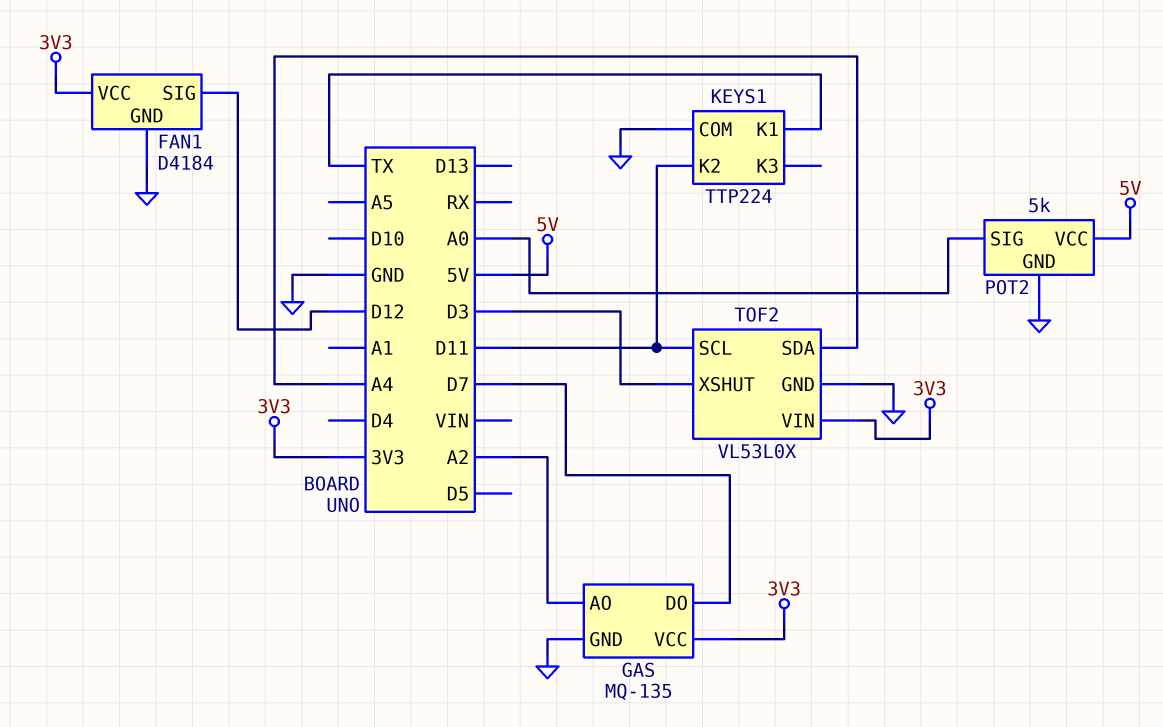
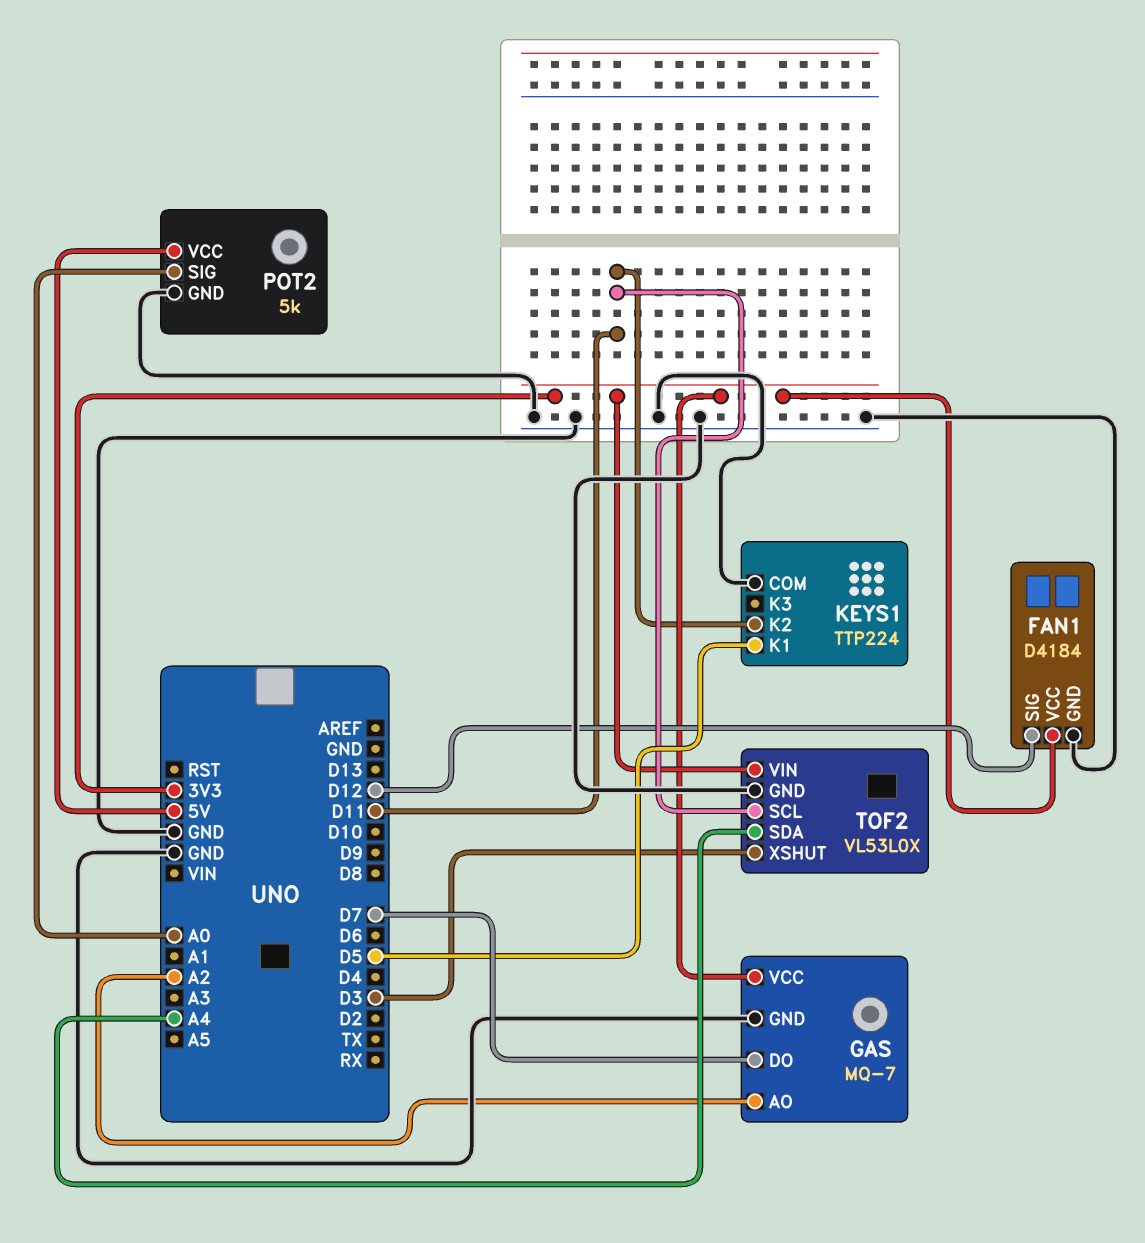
GAS: MQ-135 -> MQ-7
KEYS1 pin K1: TX -> D5

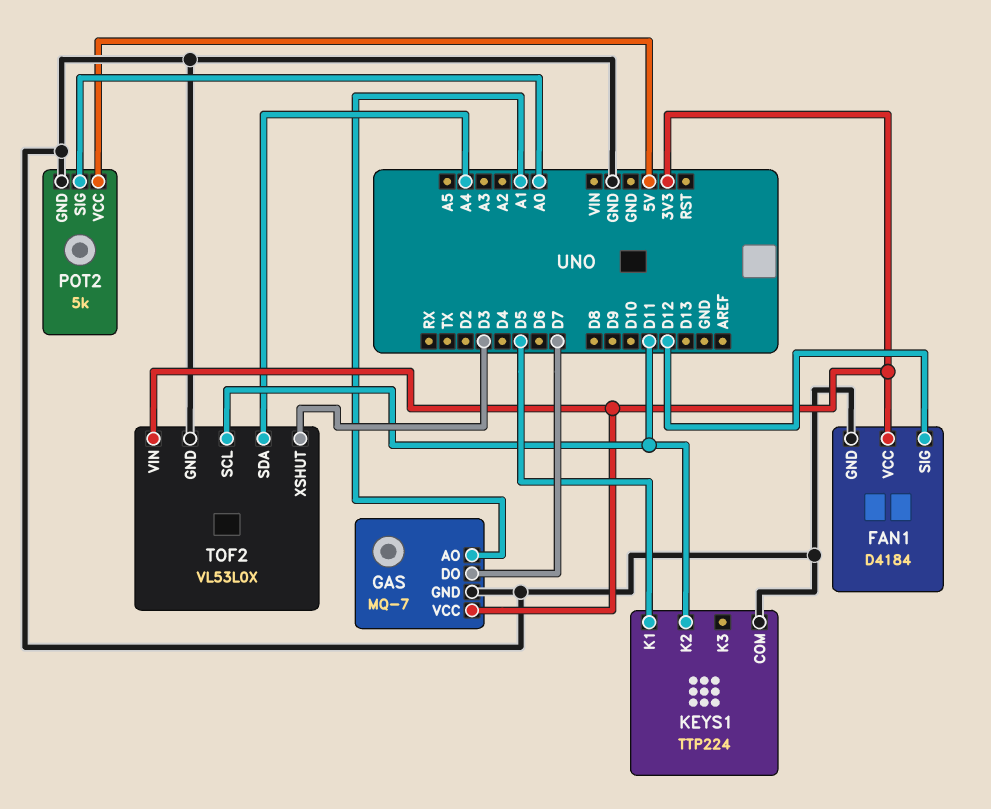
GAS pin AO: A2 -> A1

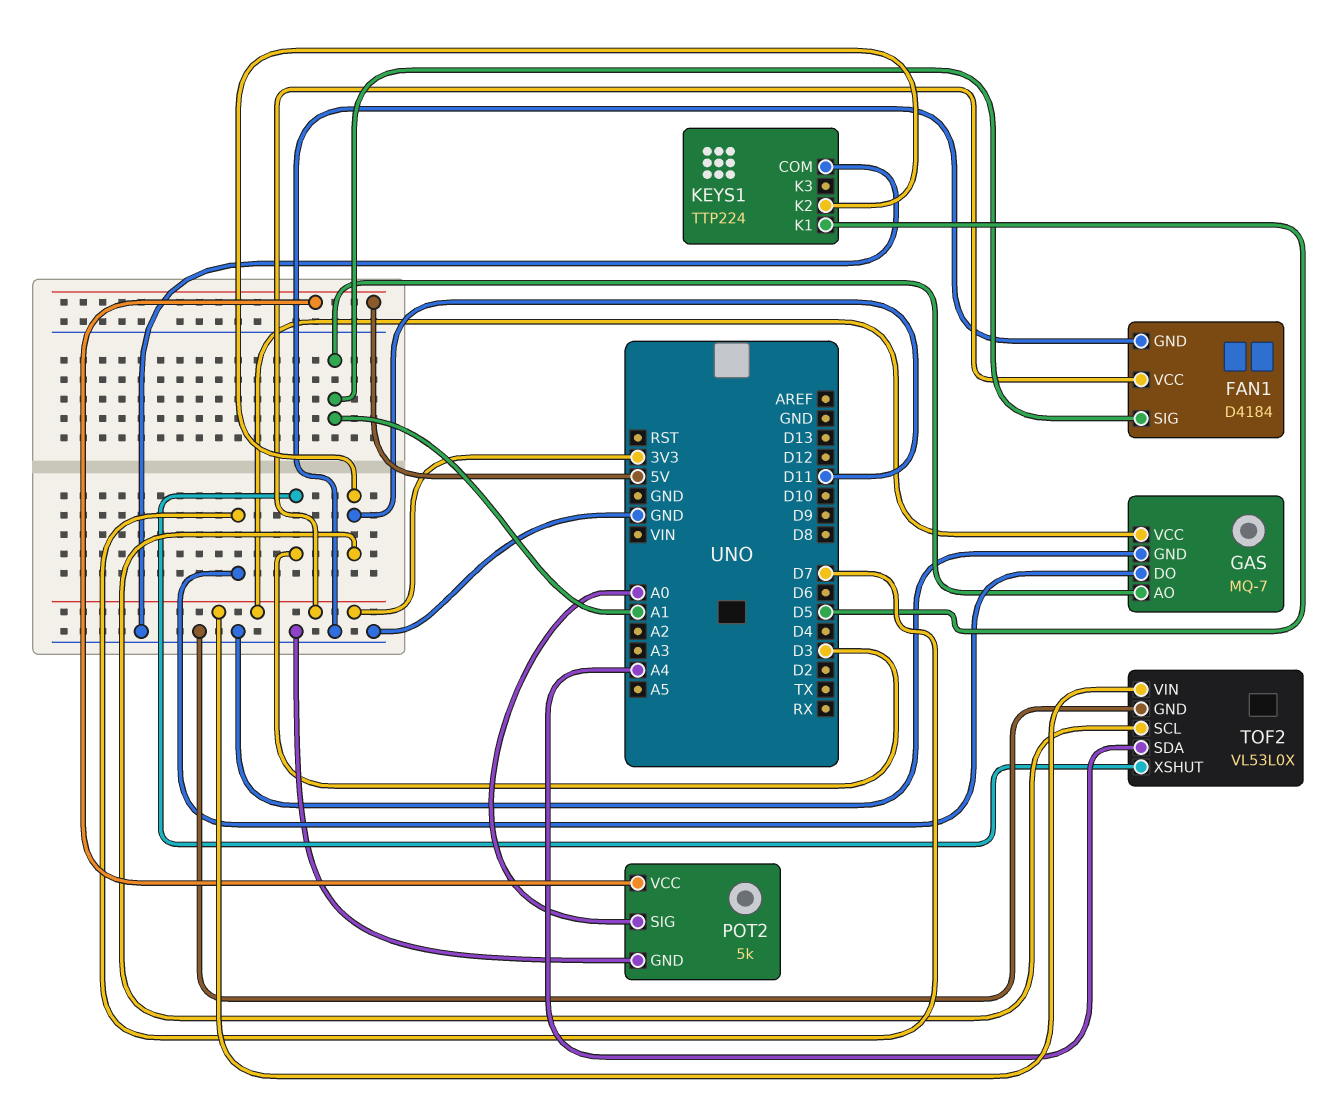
FAN1 pin SIG: D12 -> A1

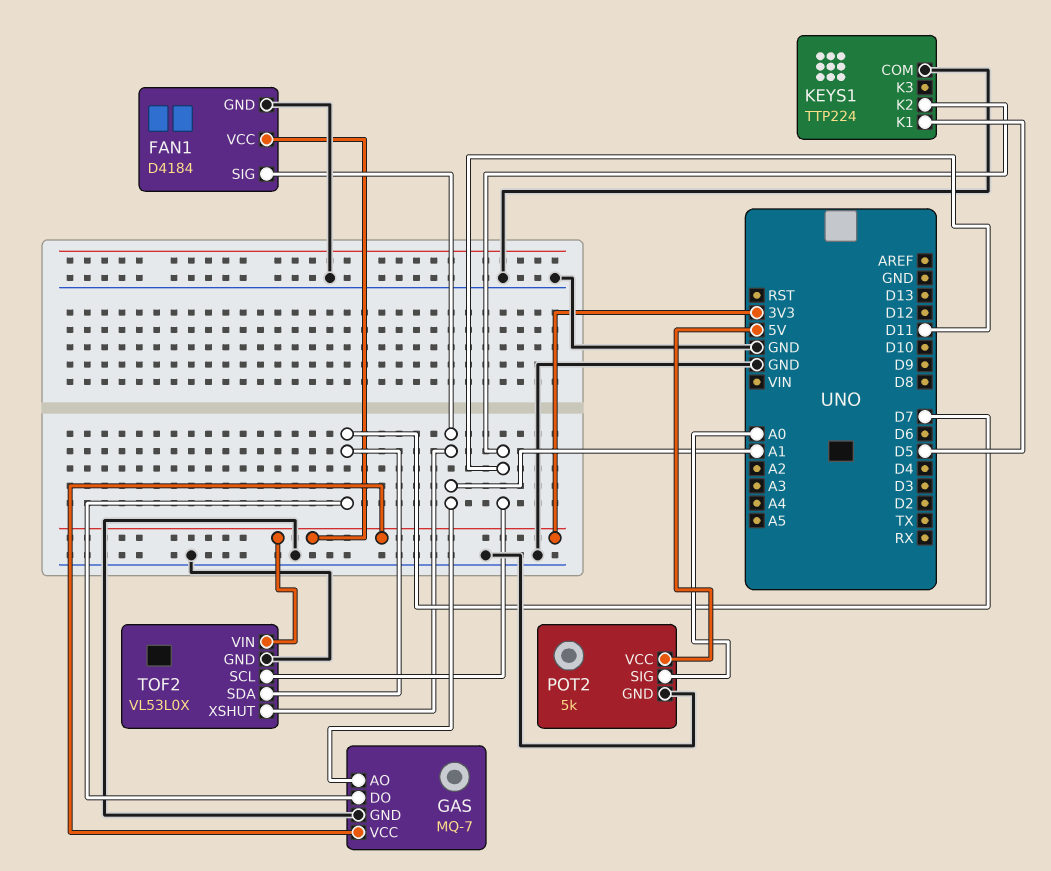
TOF2 pin SDA: A4 -> D7
TOF2 pin XSHUT: D3 -> A1

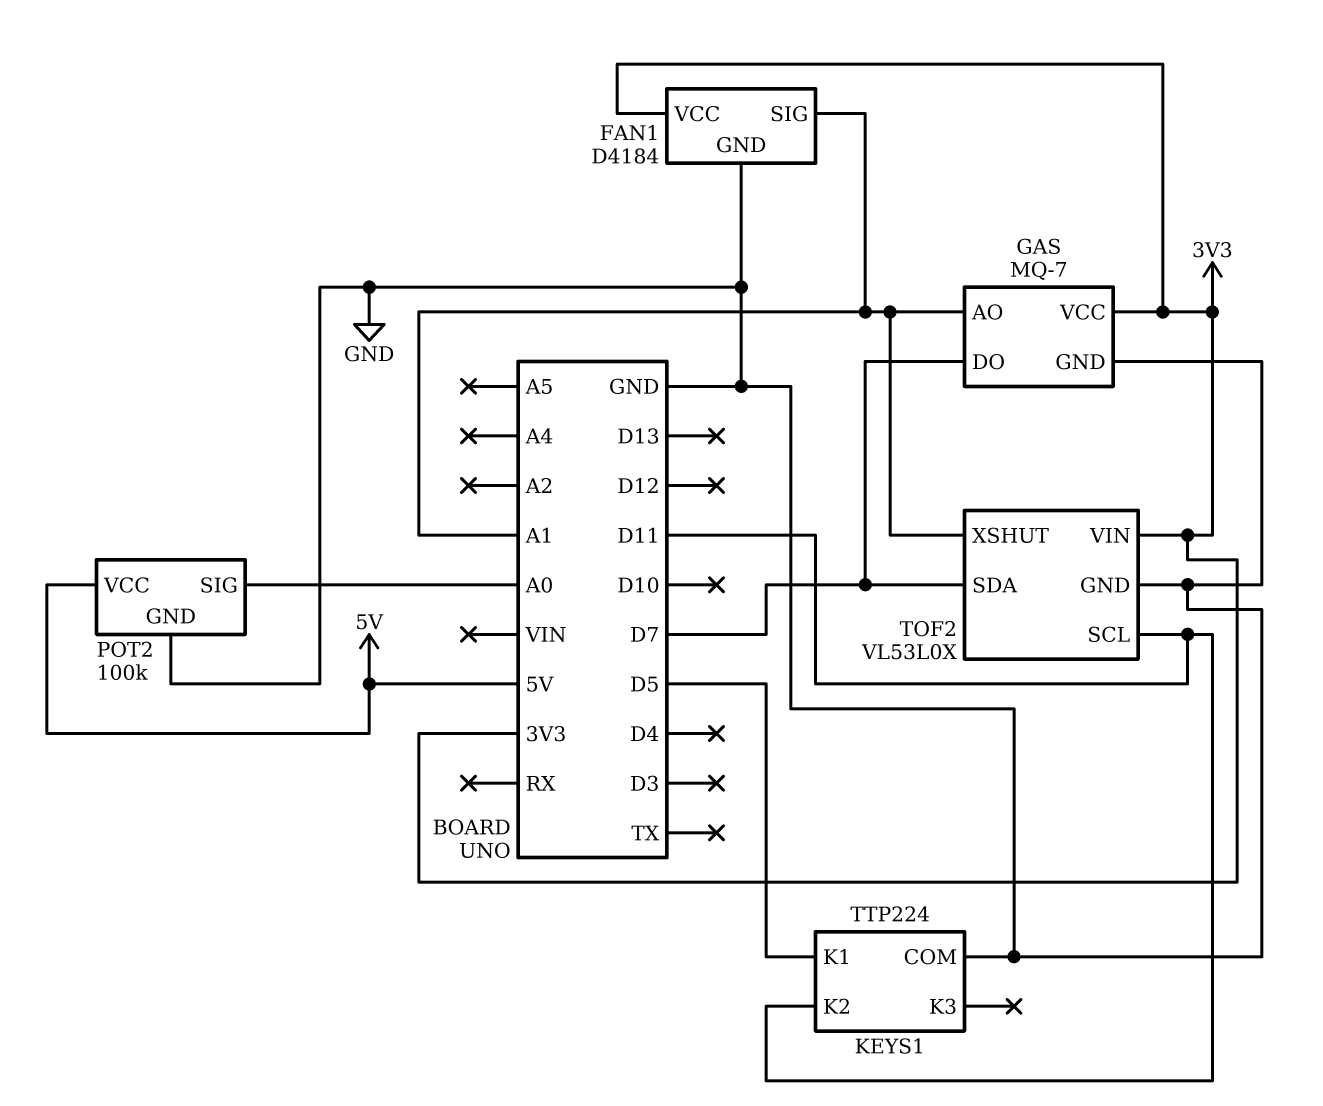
POT2: 5k -> 100k

